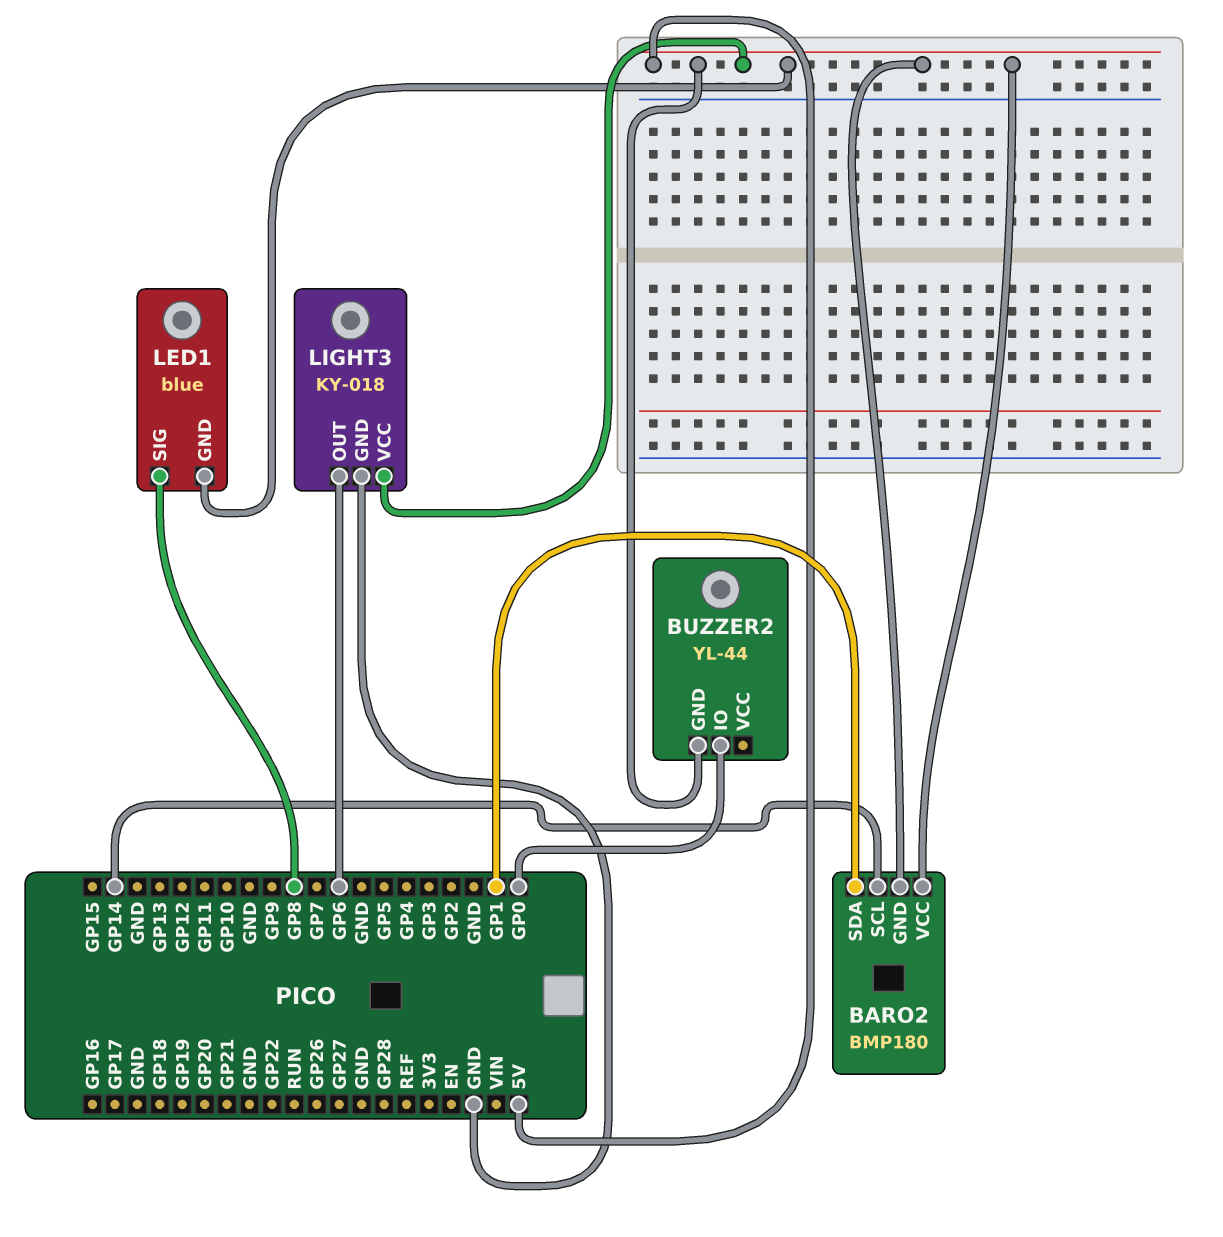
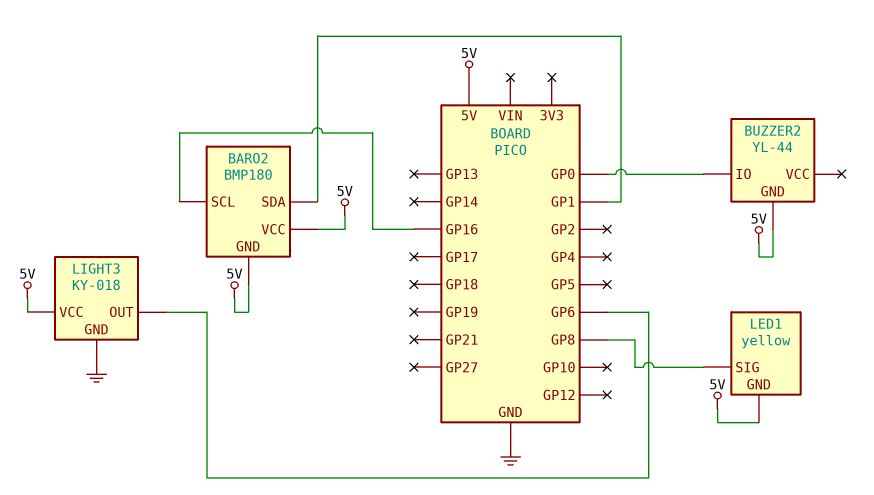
BARO2 pin SCL: GP14 -> GP16
LED1: blue -> yellow

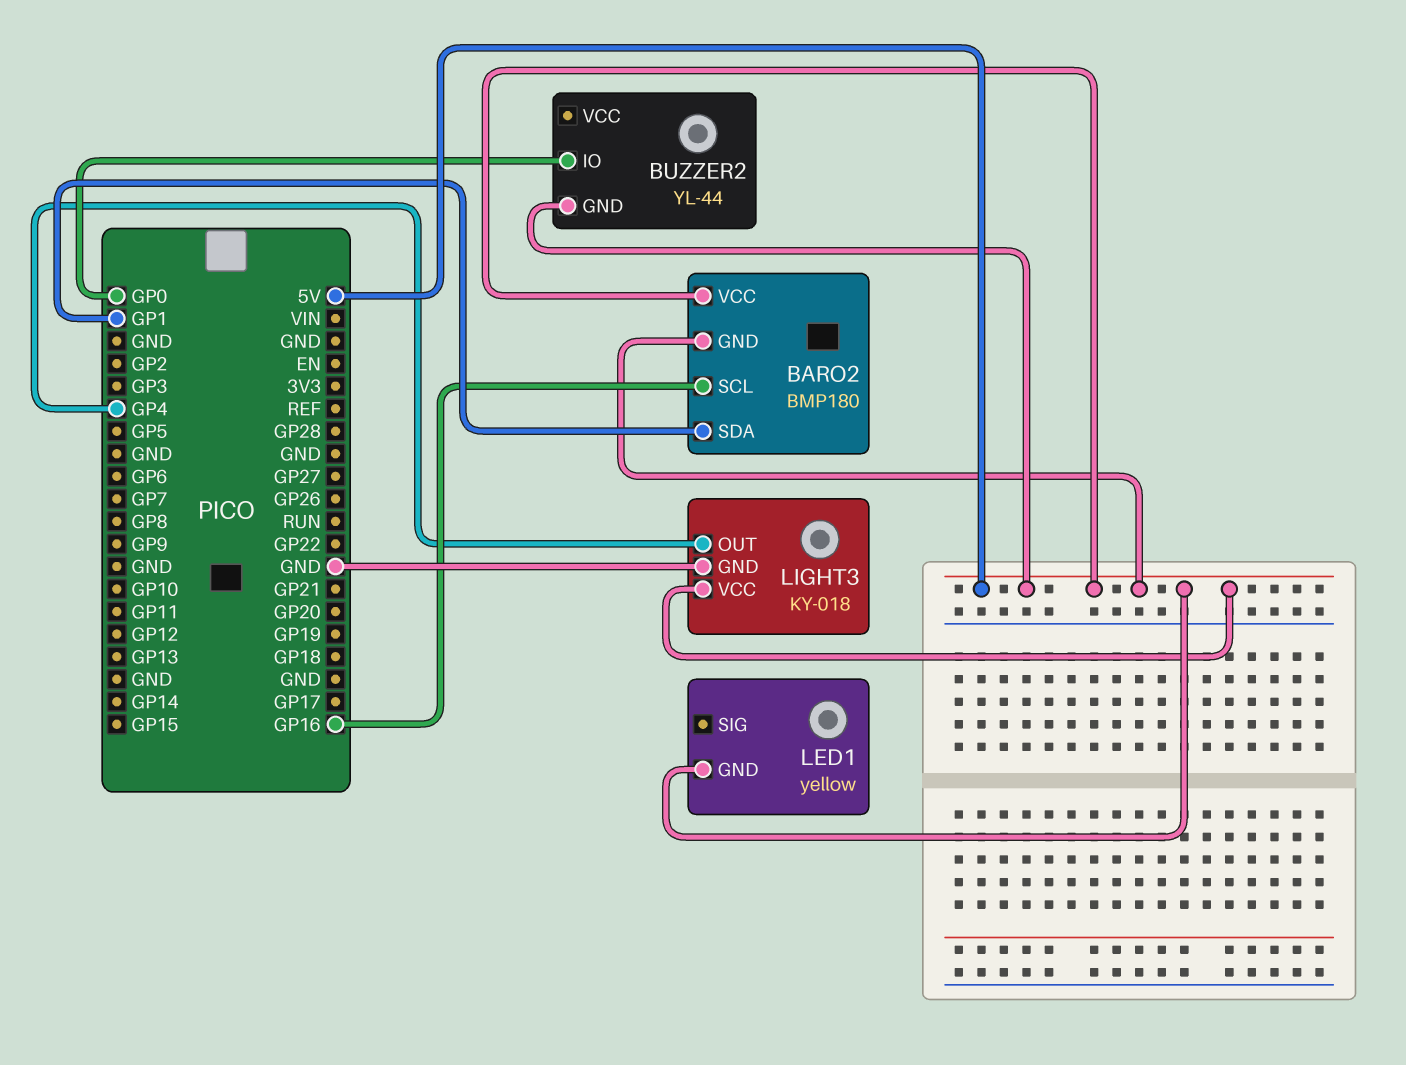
LED1 pin SIG: GP8 -> none
LIGHT3 pin OUT: GP6 -> GP4

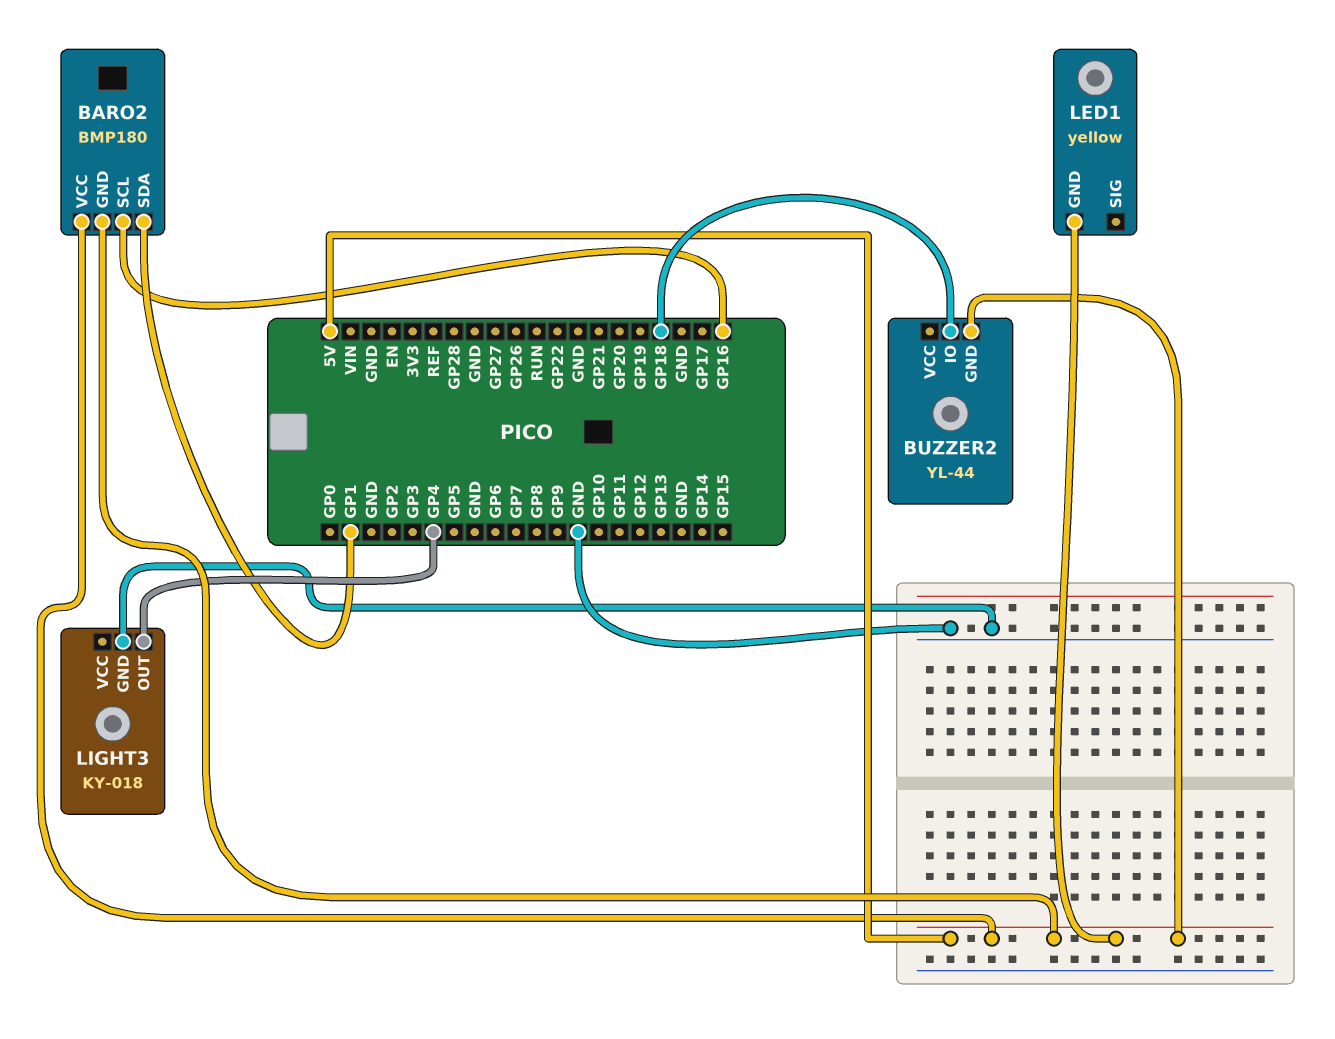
BUZZER2 pin IO: GP0 -> GP18
LIGHT3 pin VCC: 5V -> none

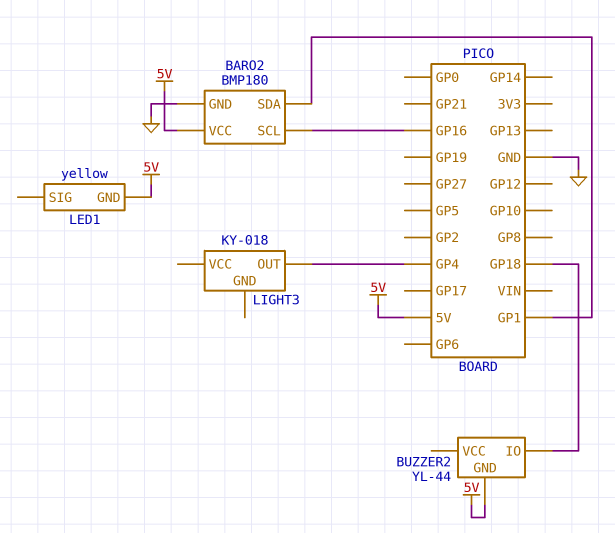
BARO2 pin GND: 5V -> GND
LIGHT3 pin GND: GND -> none

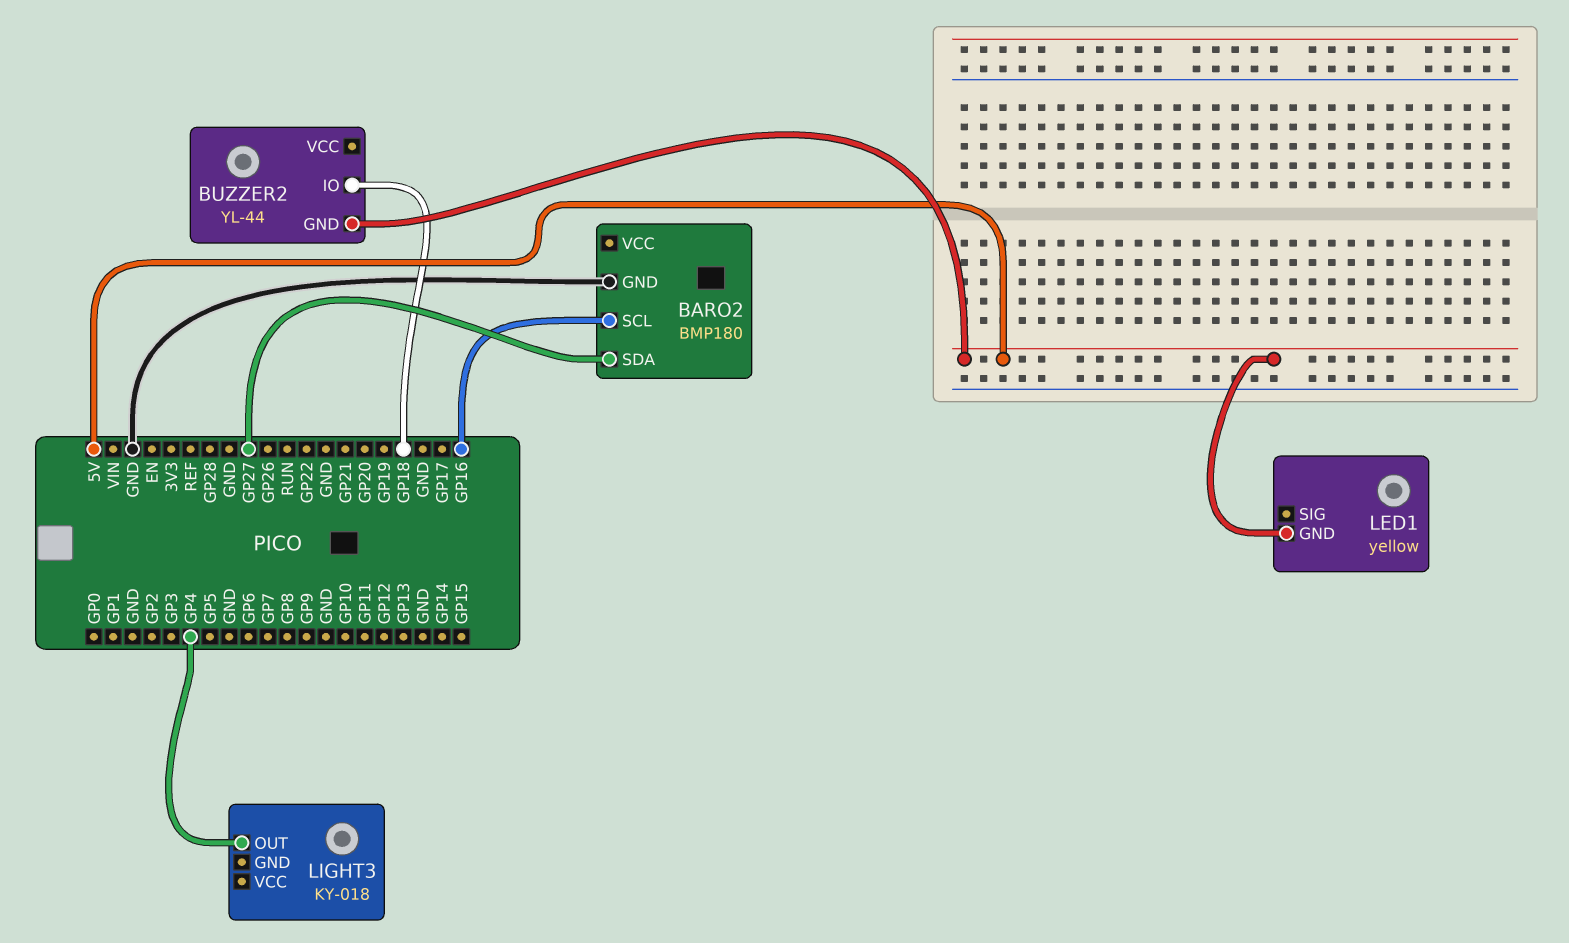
BARO2 pin SDA: GP1 -> GP27
BARO2 pin VCC: 5V -> none

